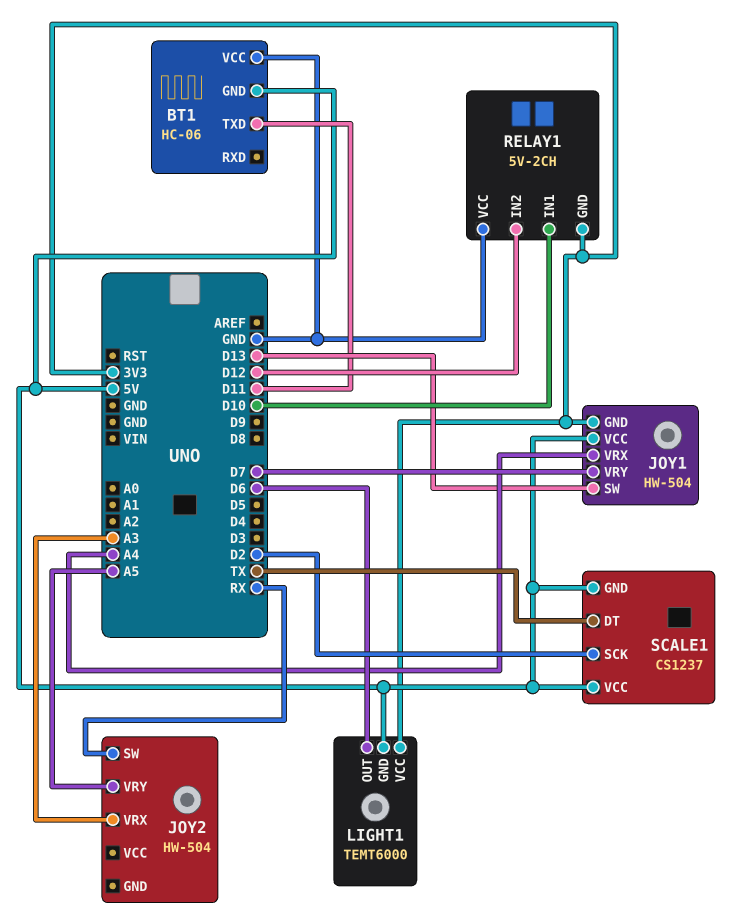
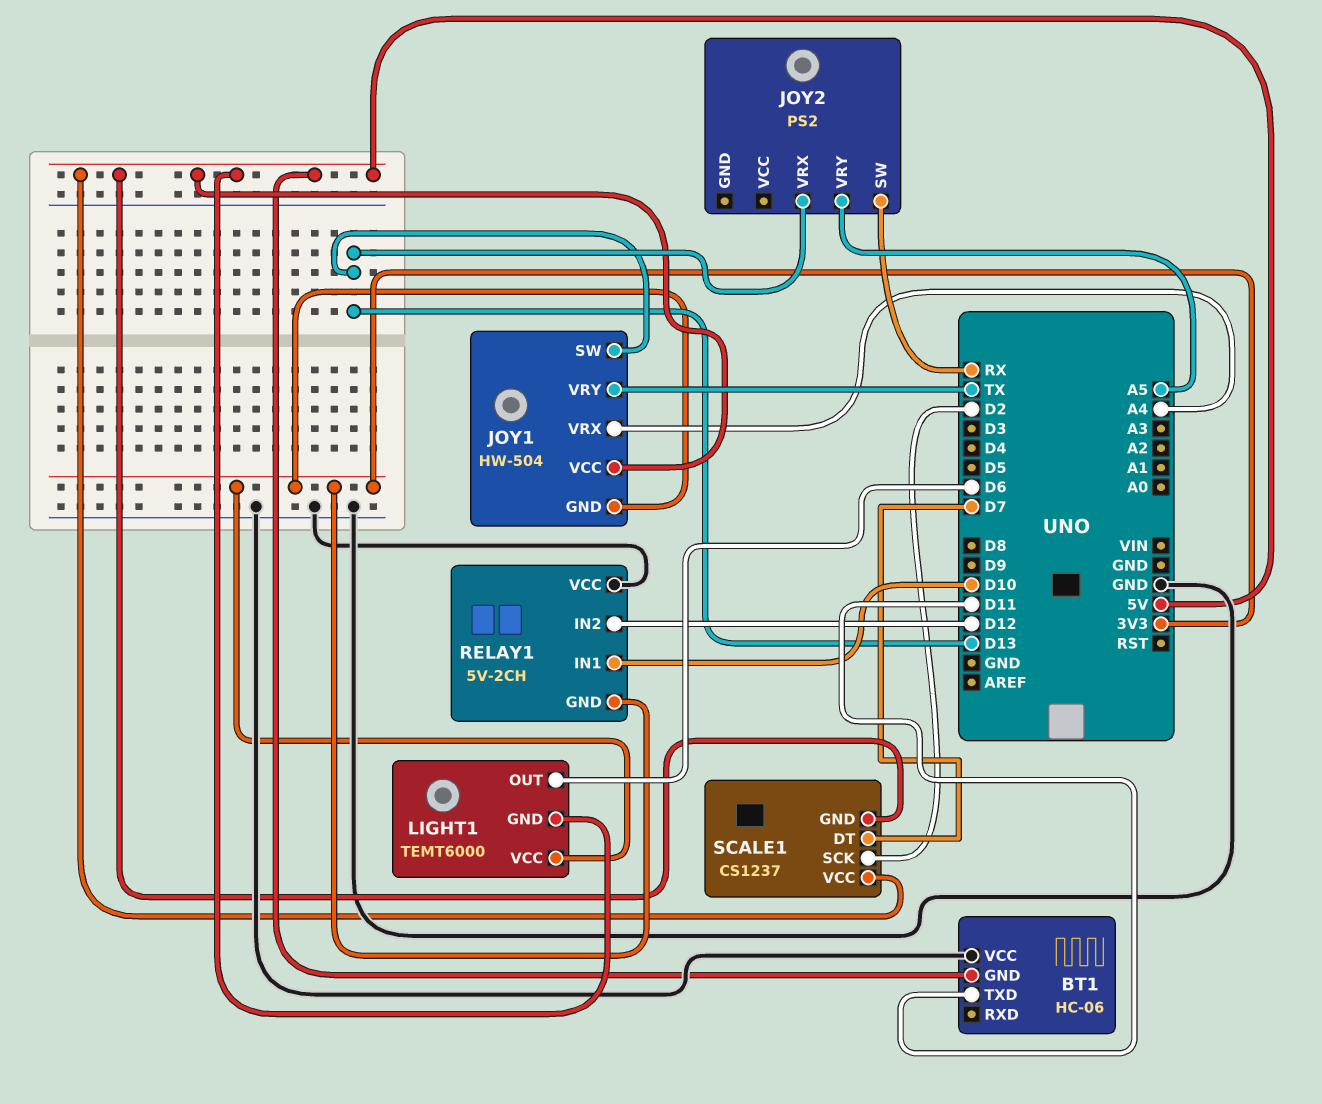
JOY1 pin VRY: D7 -> TX
JOY2: HW-504 -> PS2
JOY2 pin VRX: A3 -> D13
SCALE1 pin DT: TX -> D7

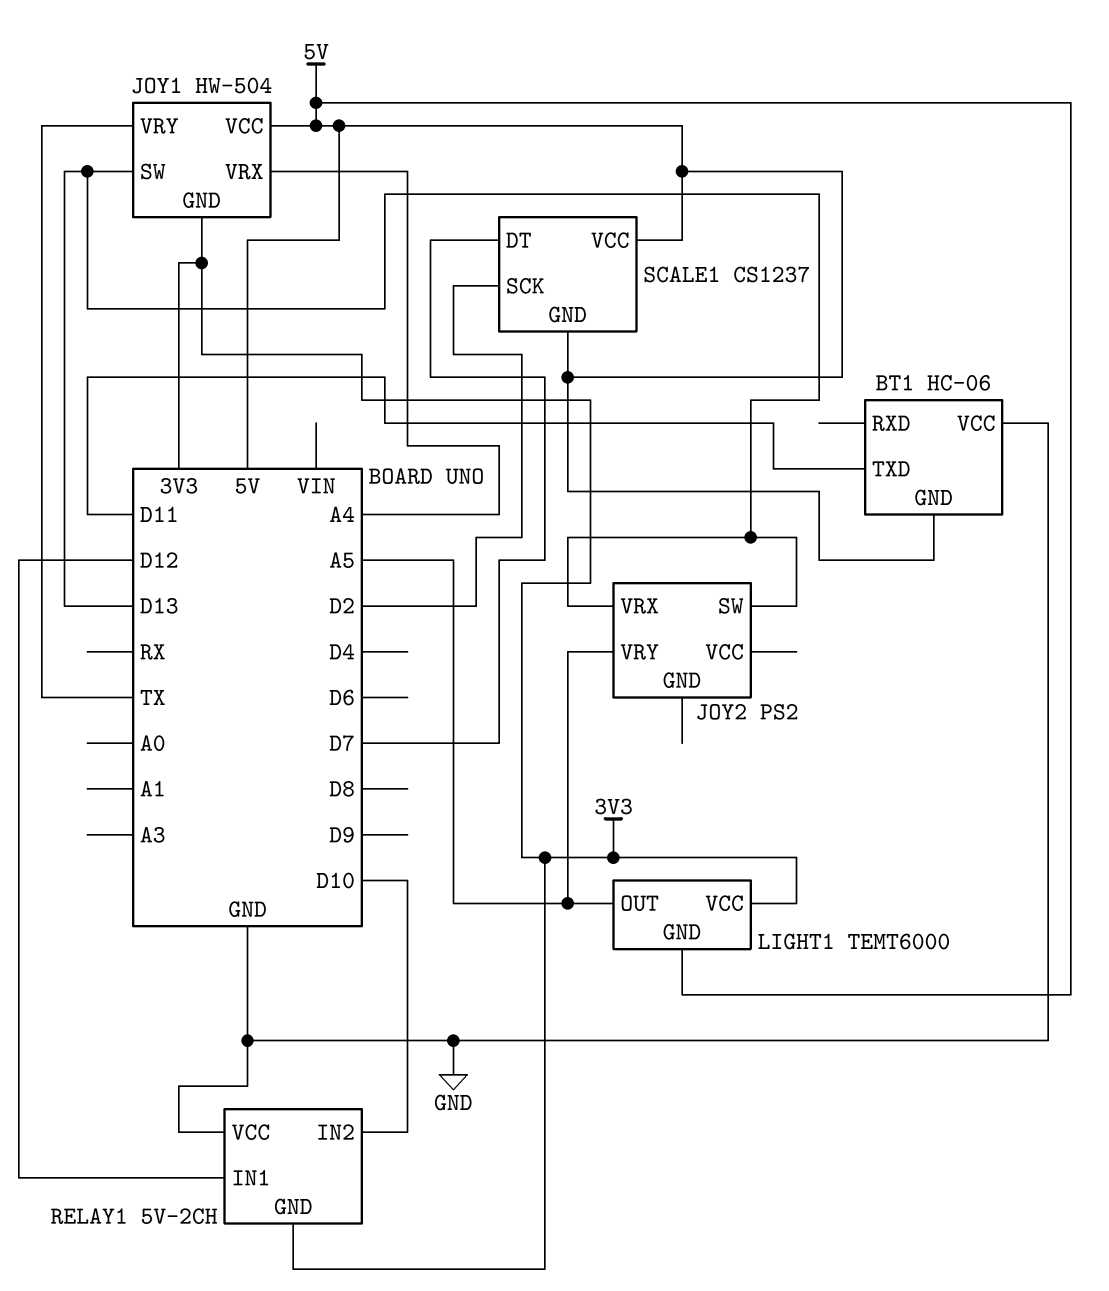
JOY2 pin SW: RX -> D13
LIGHT1 pin OUT: D6 -> A5
RELAY1 pin IN1: D10 -> D12
RELAY1 pin IN2: D12 -> D10

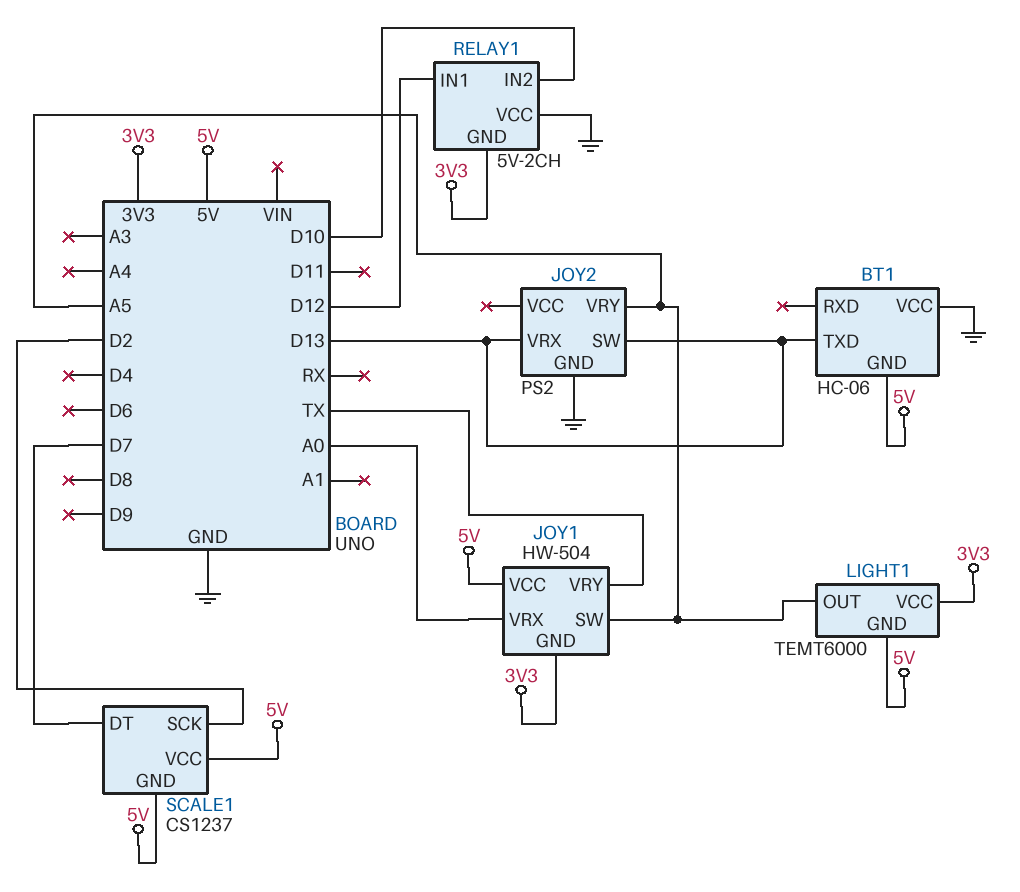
BT1 pin TXD: D11 -> D13
JOY1 pin SW: D13 -> A5
JOY1 pin VRX: A4 -> A0
JOY2 pin GND: none -> GND

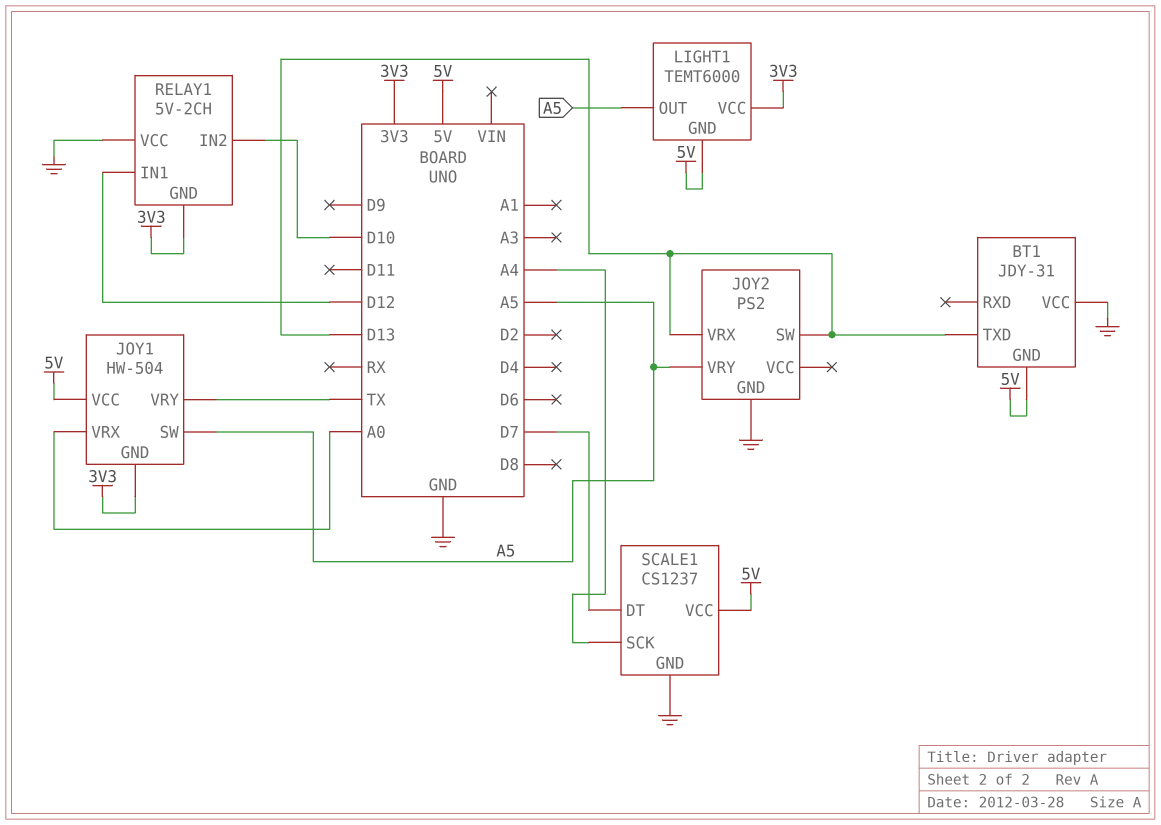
BT1: HC-06 -> JDY-31
SCALE1 pin GND: 5V -> GND
SCALE1 pin SCK: D2 -> A4

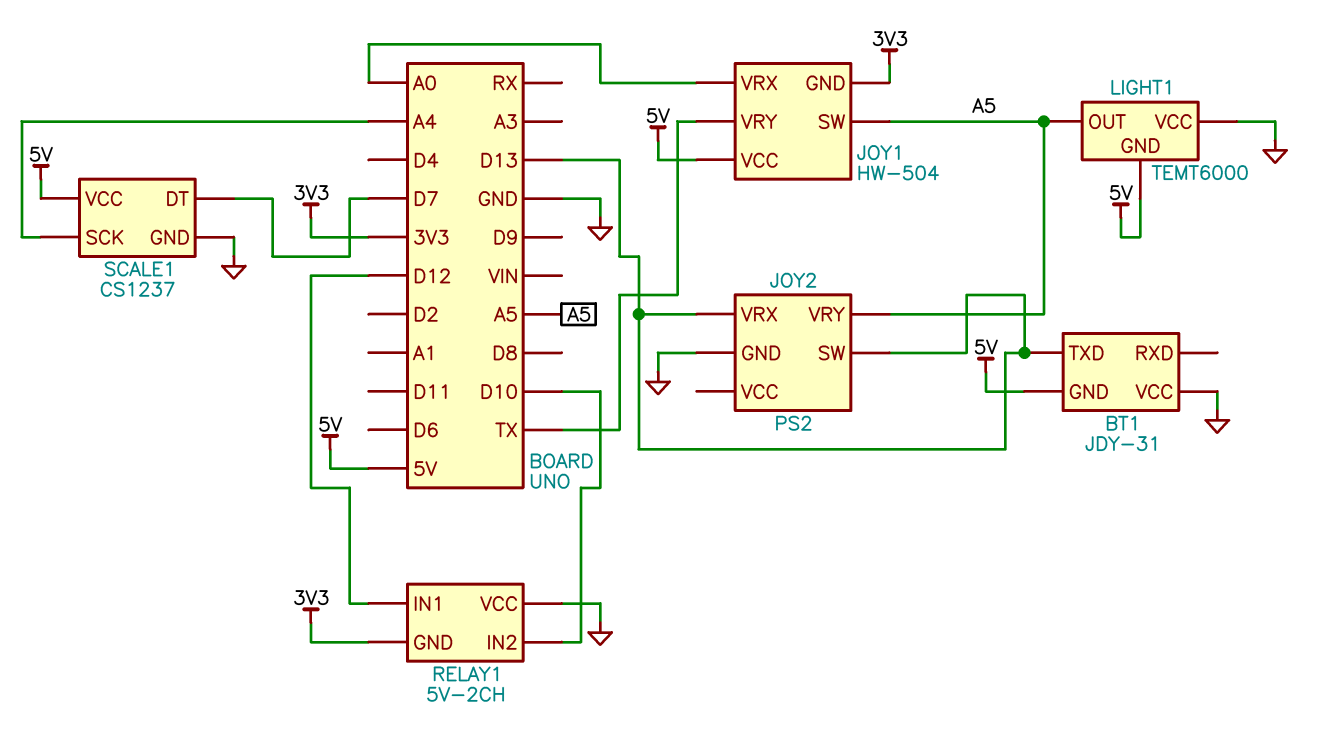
LIGHT1 pin VCC: 3V3 -> GND

